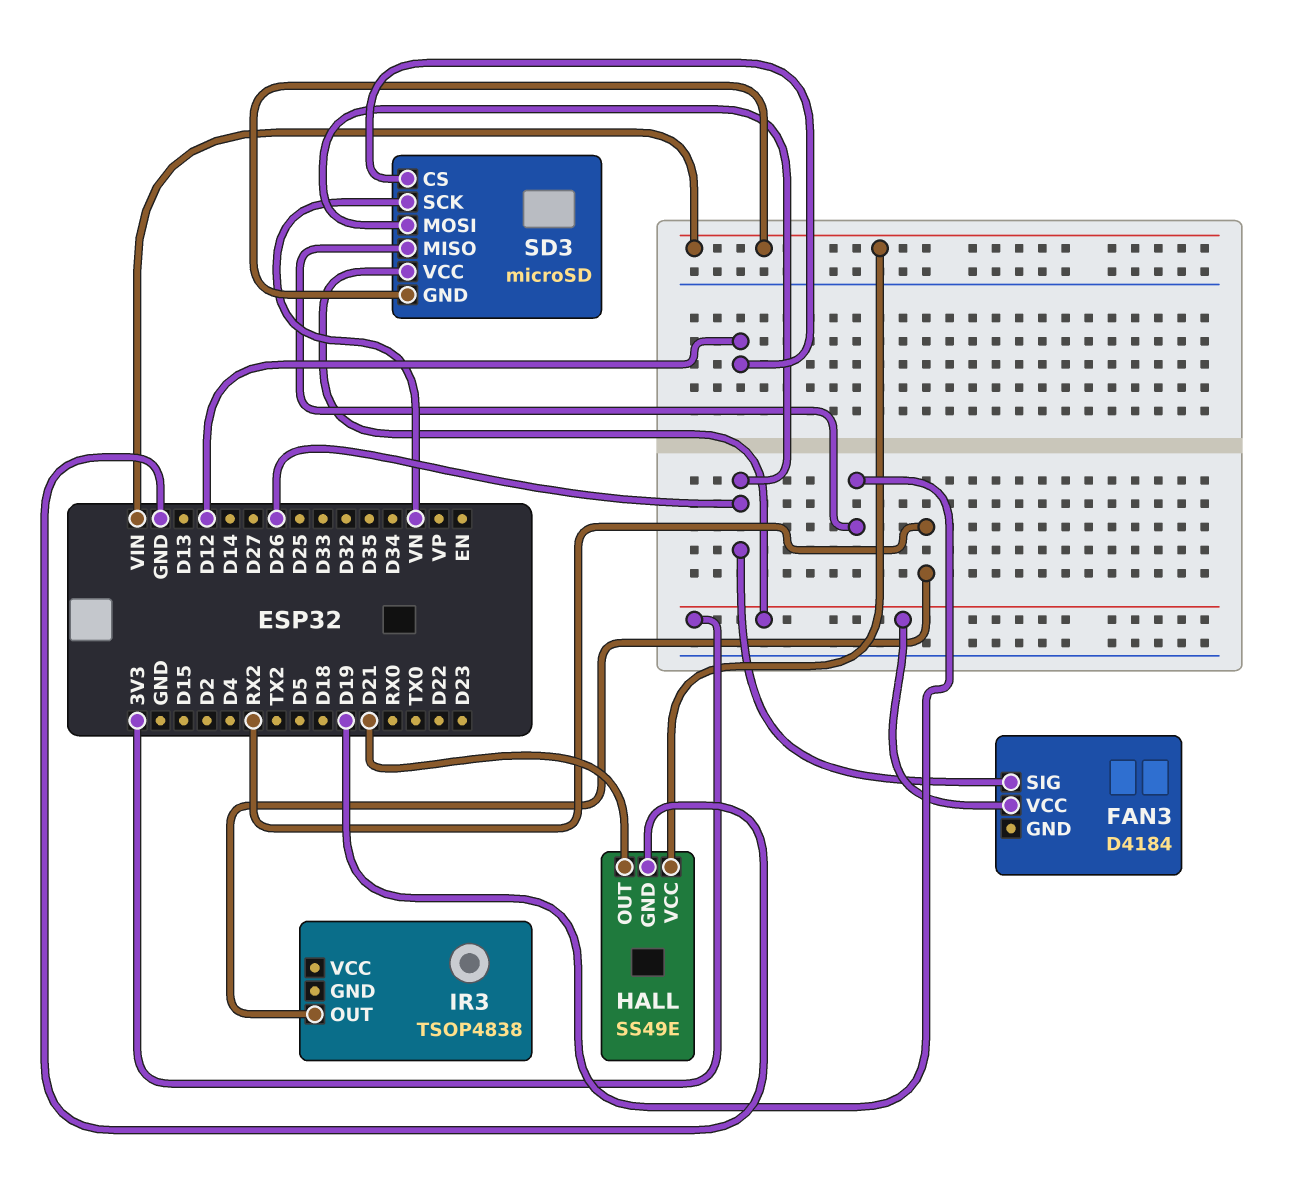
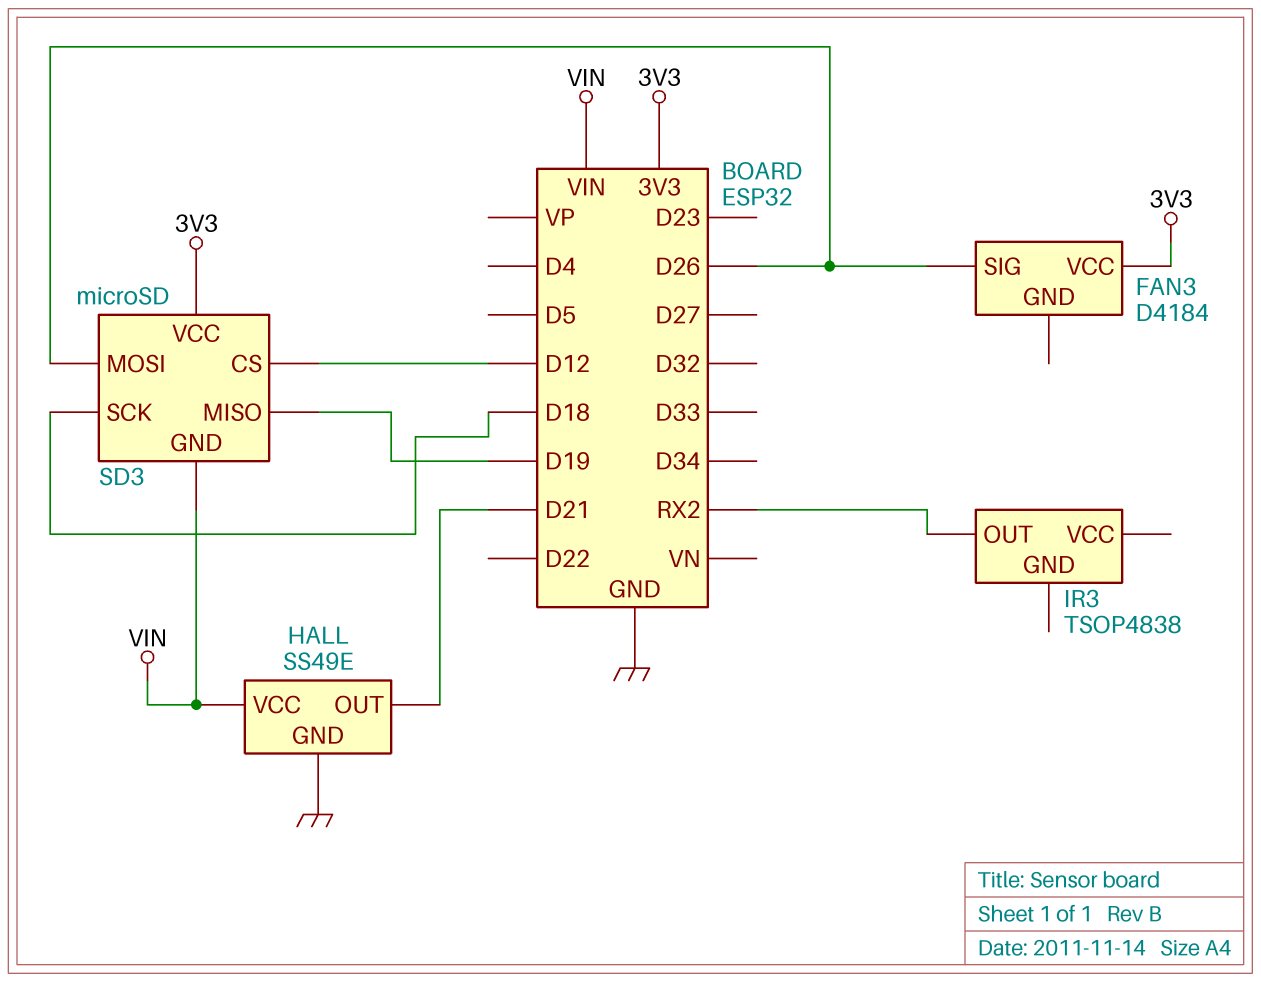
SD3 pin SCK: VN -> D18

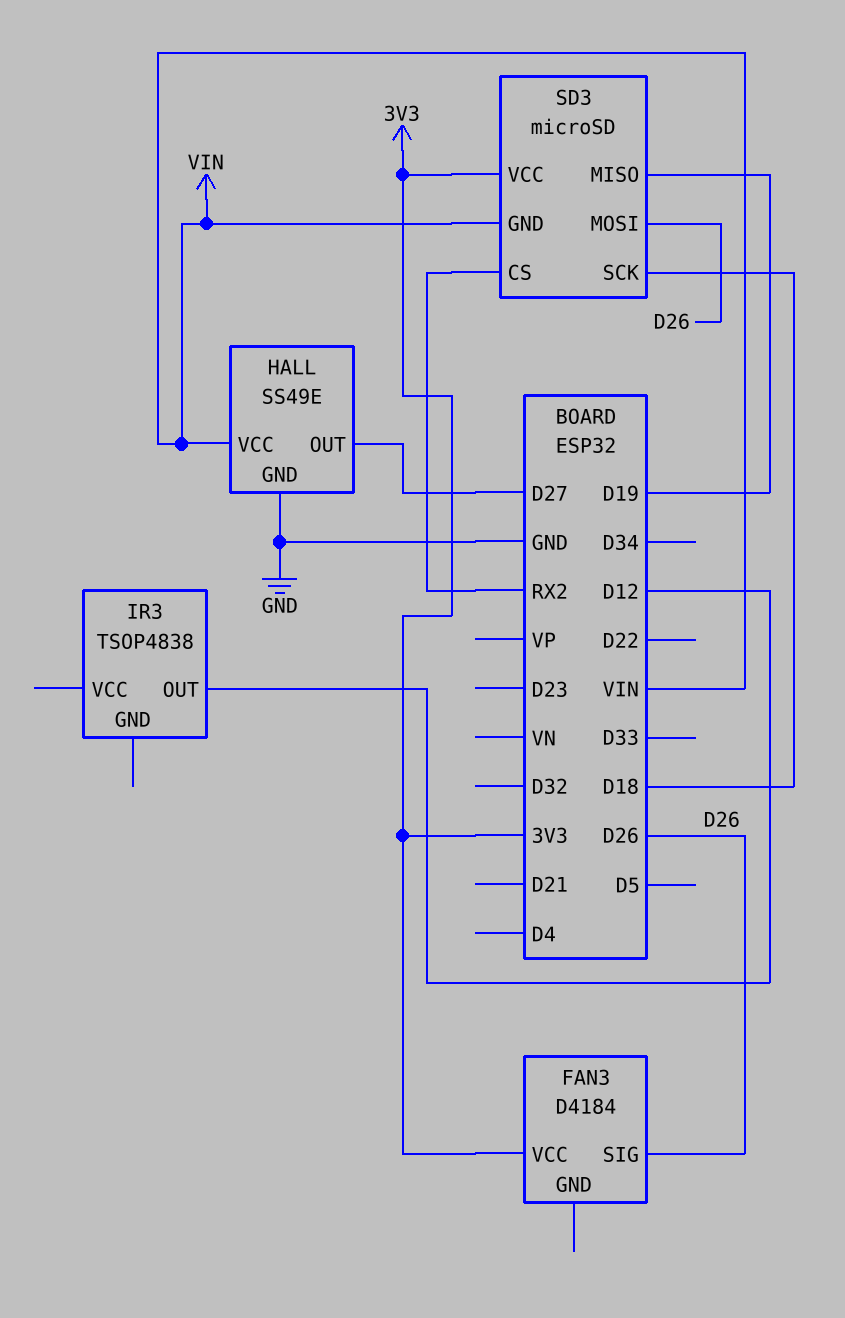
HALL pin OUT: D21 -> D27
IR3 pin OUT: RX2 -> D12
SD3 pin CS: D12 -> RX2

